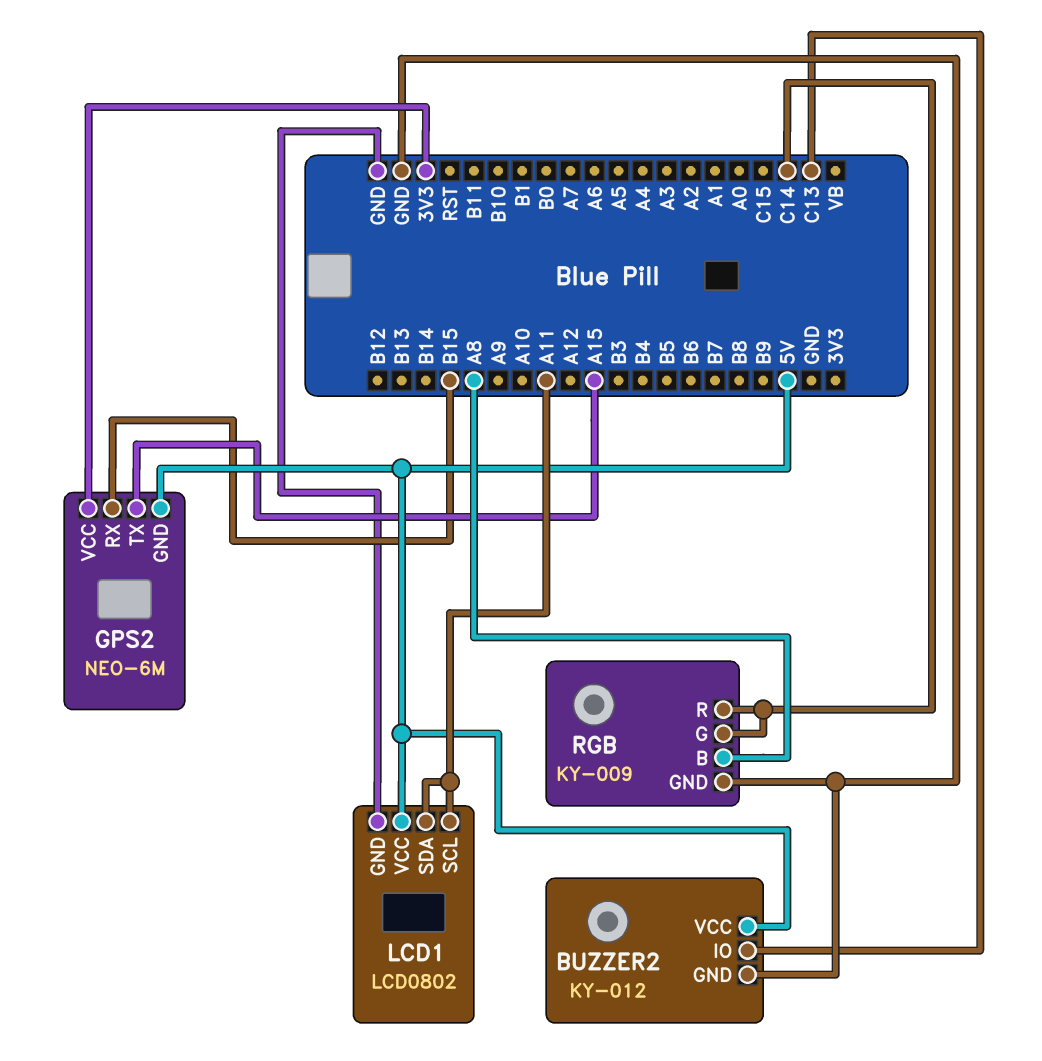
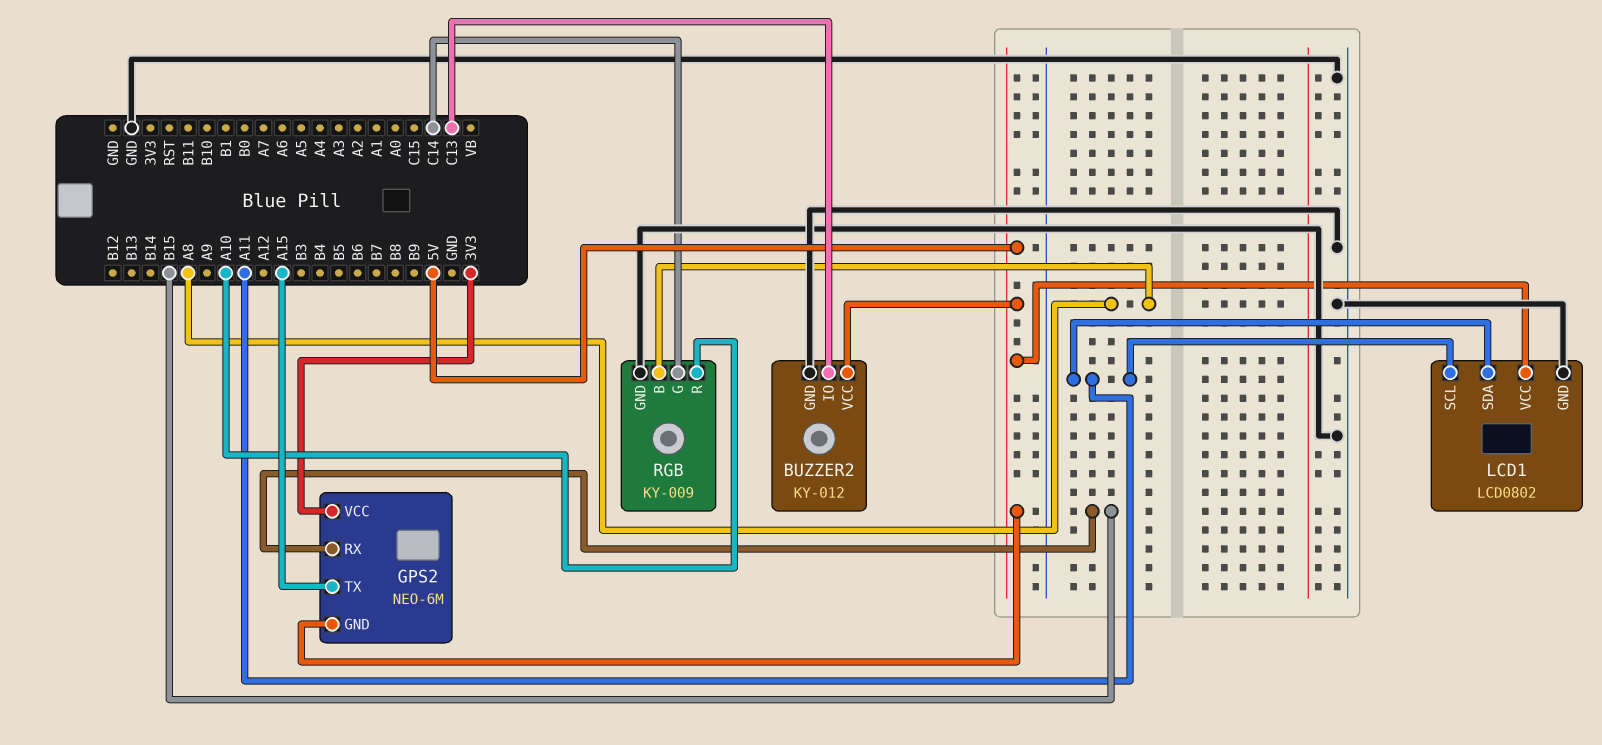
RGB pin R: C14 -> A10

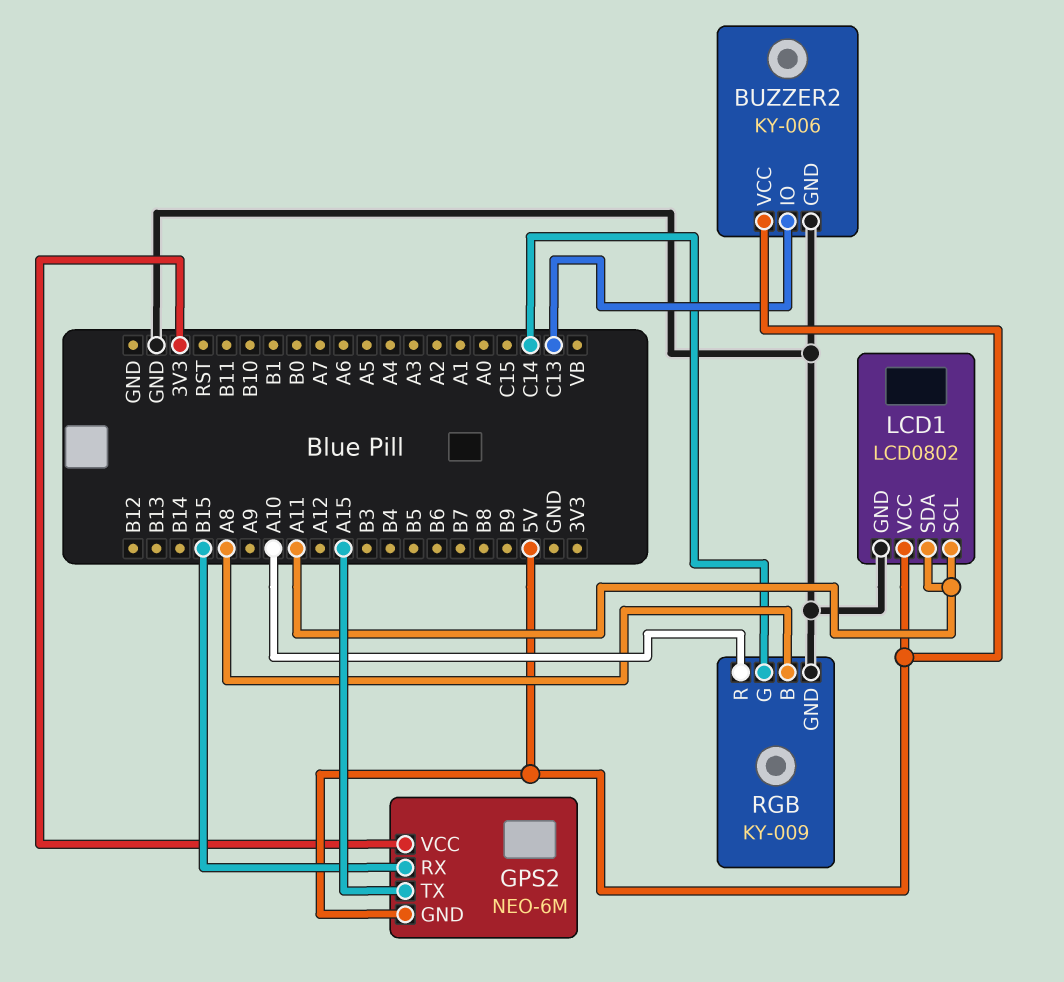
BUZZER2: KY-012 -> KY-006

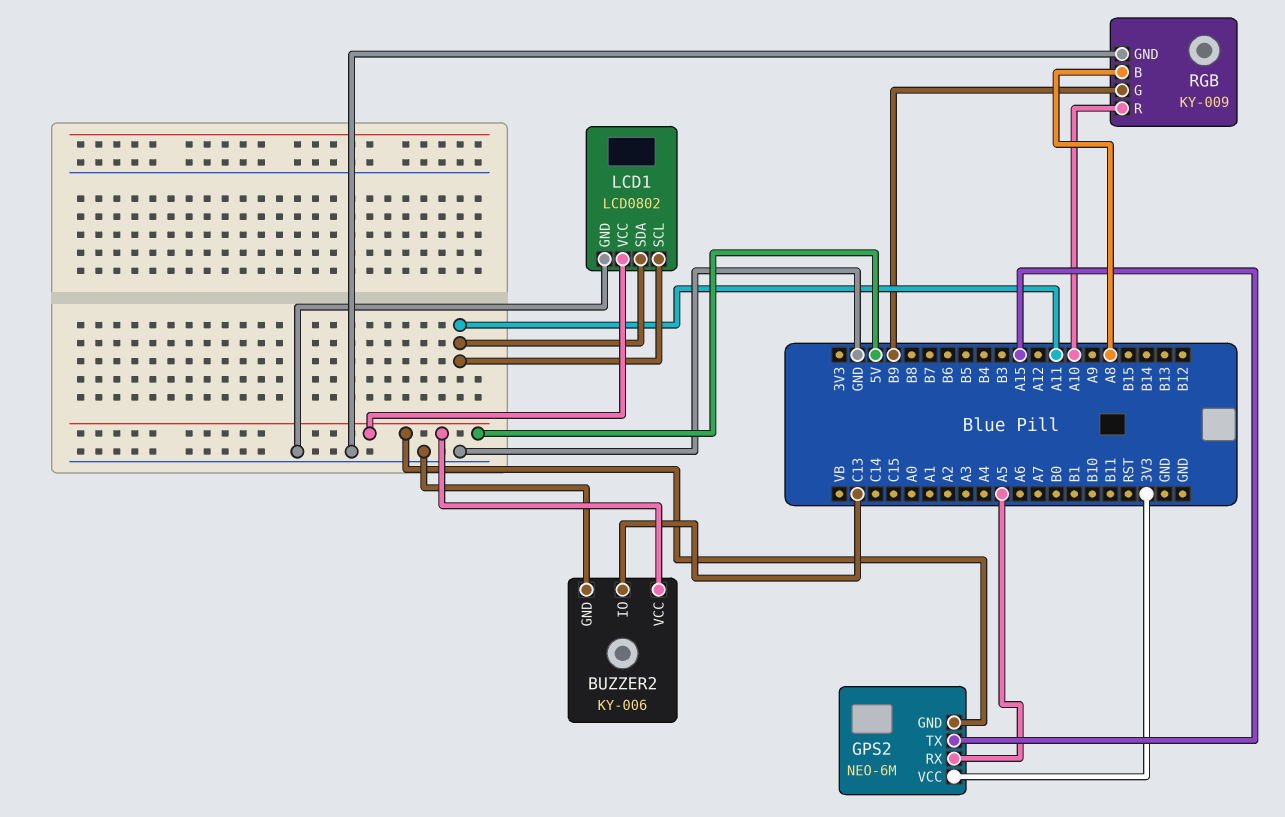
GPS2 pin RX: B15 -> A5
RGB pin G: C14 -> B9

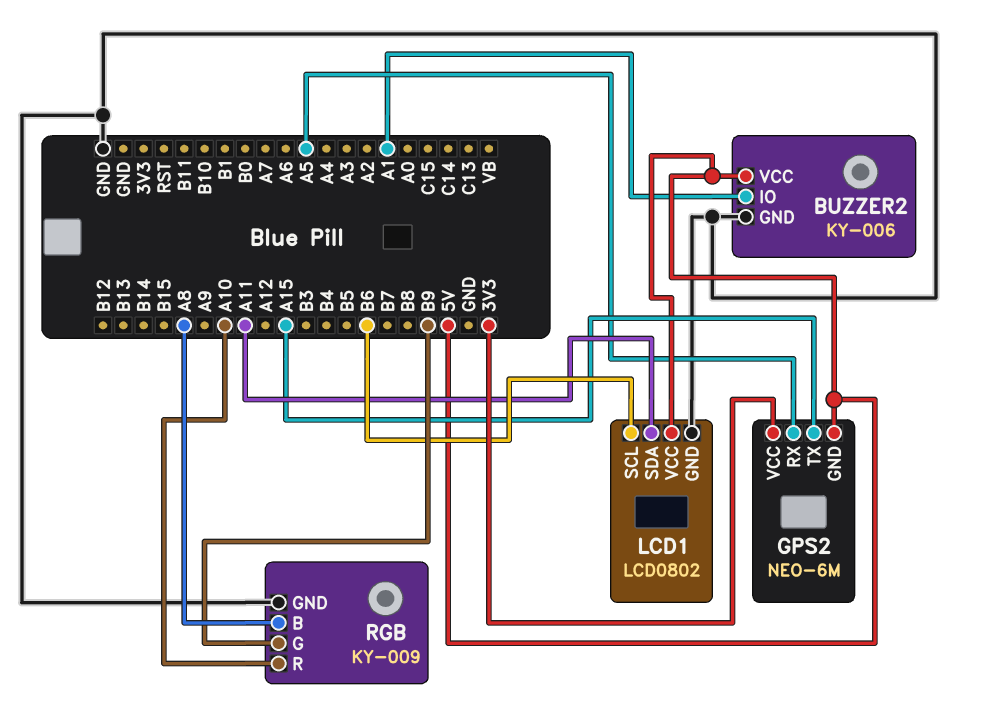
BUZZER2 pin IO: C13 -> A1
LCD1 pin SCL: A11 -> B6

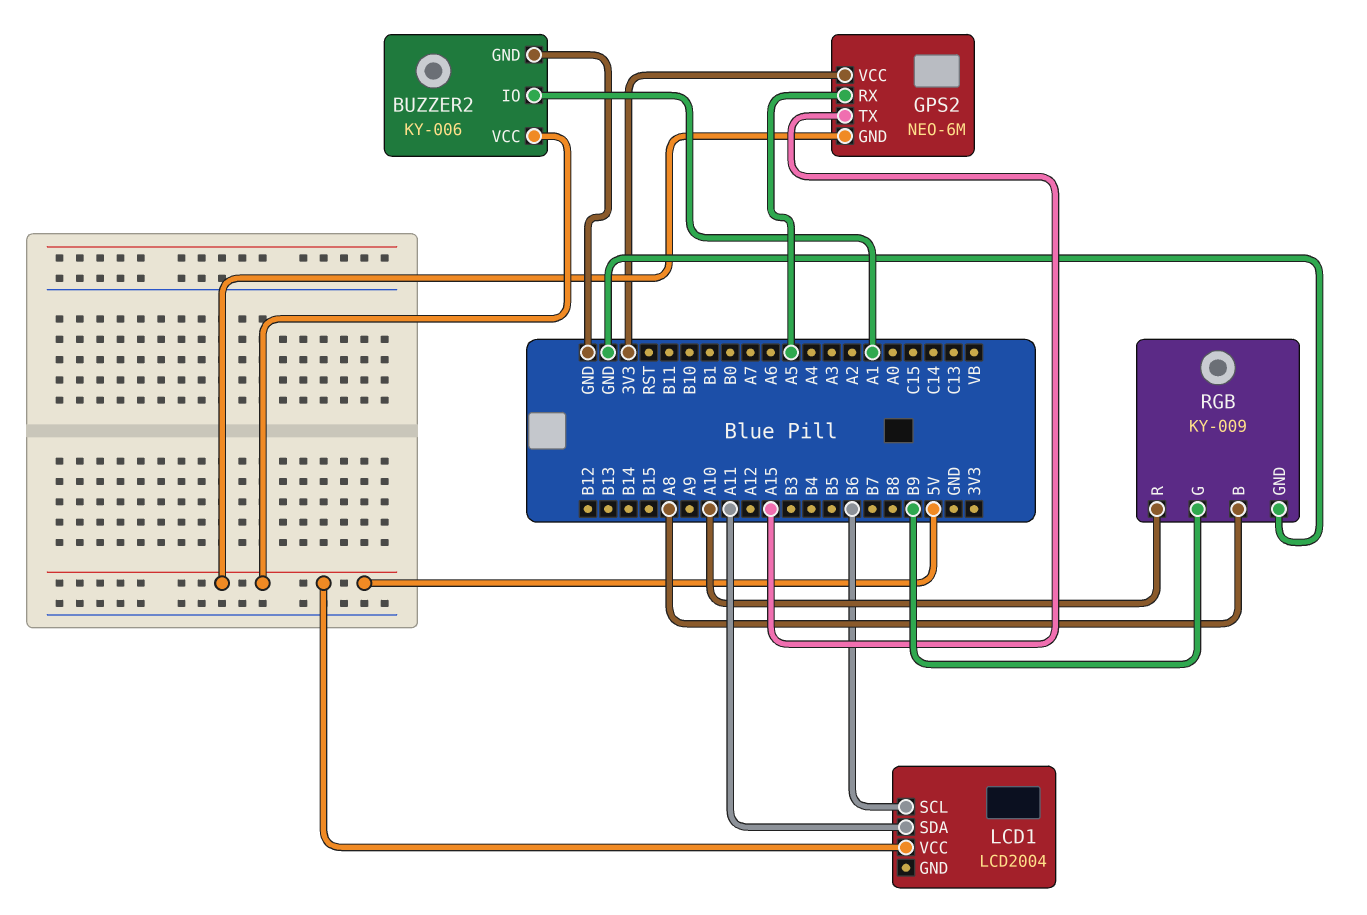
LCD1: LCD0802 -> LCD2004
LCD1 pin GND: GND -> none

